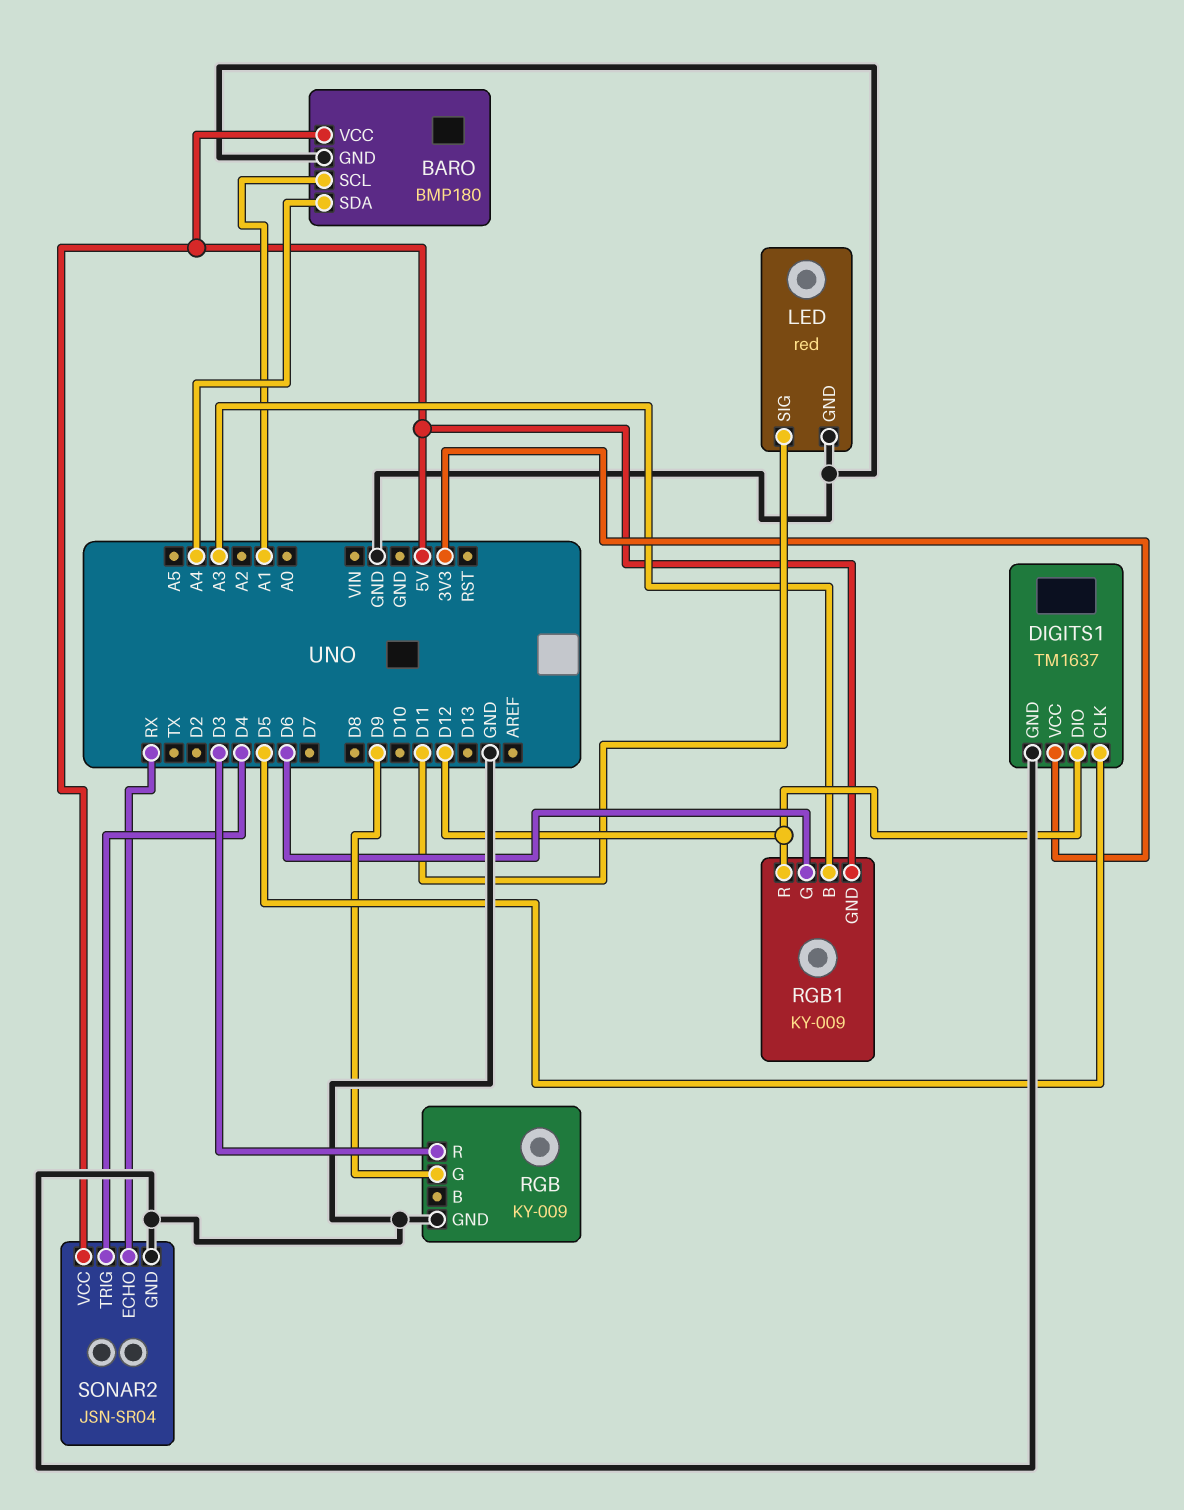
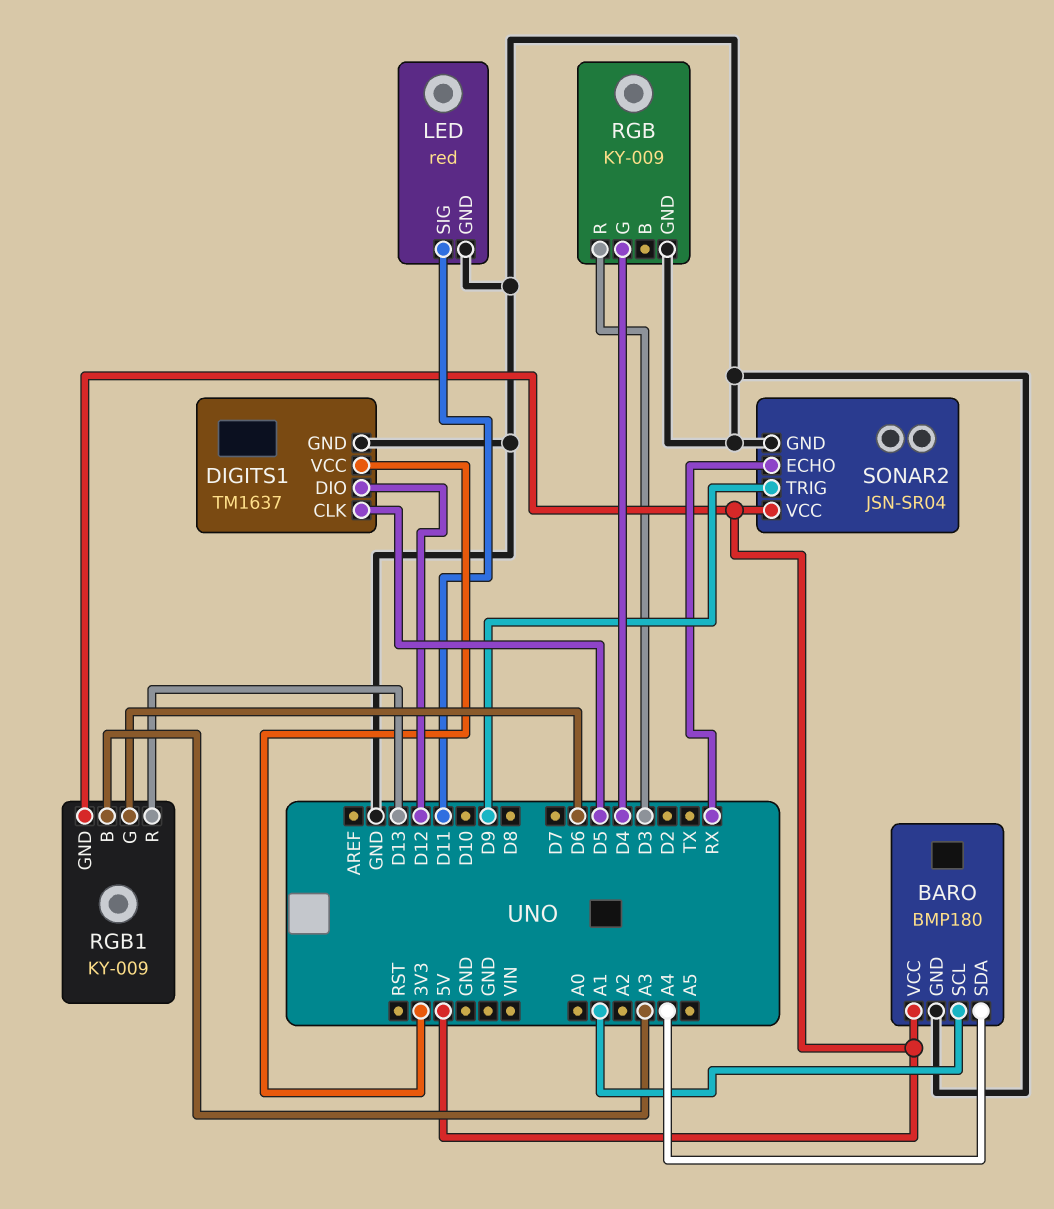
RGB pin G: D9 -> D4
RGB1 pin R: D12 -> D13
SONAR2 pin TRIG: D4 -> D9

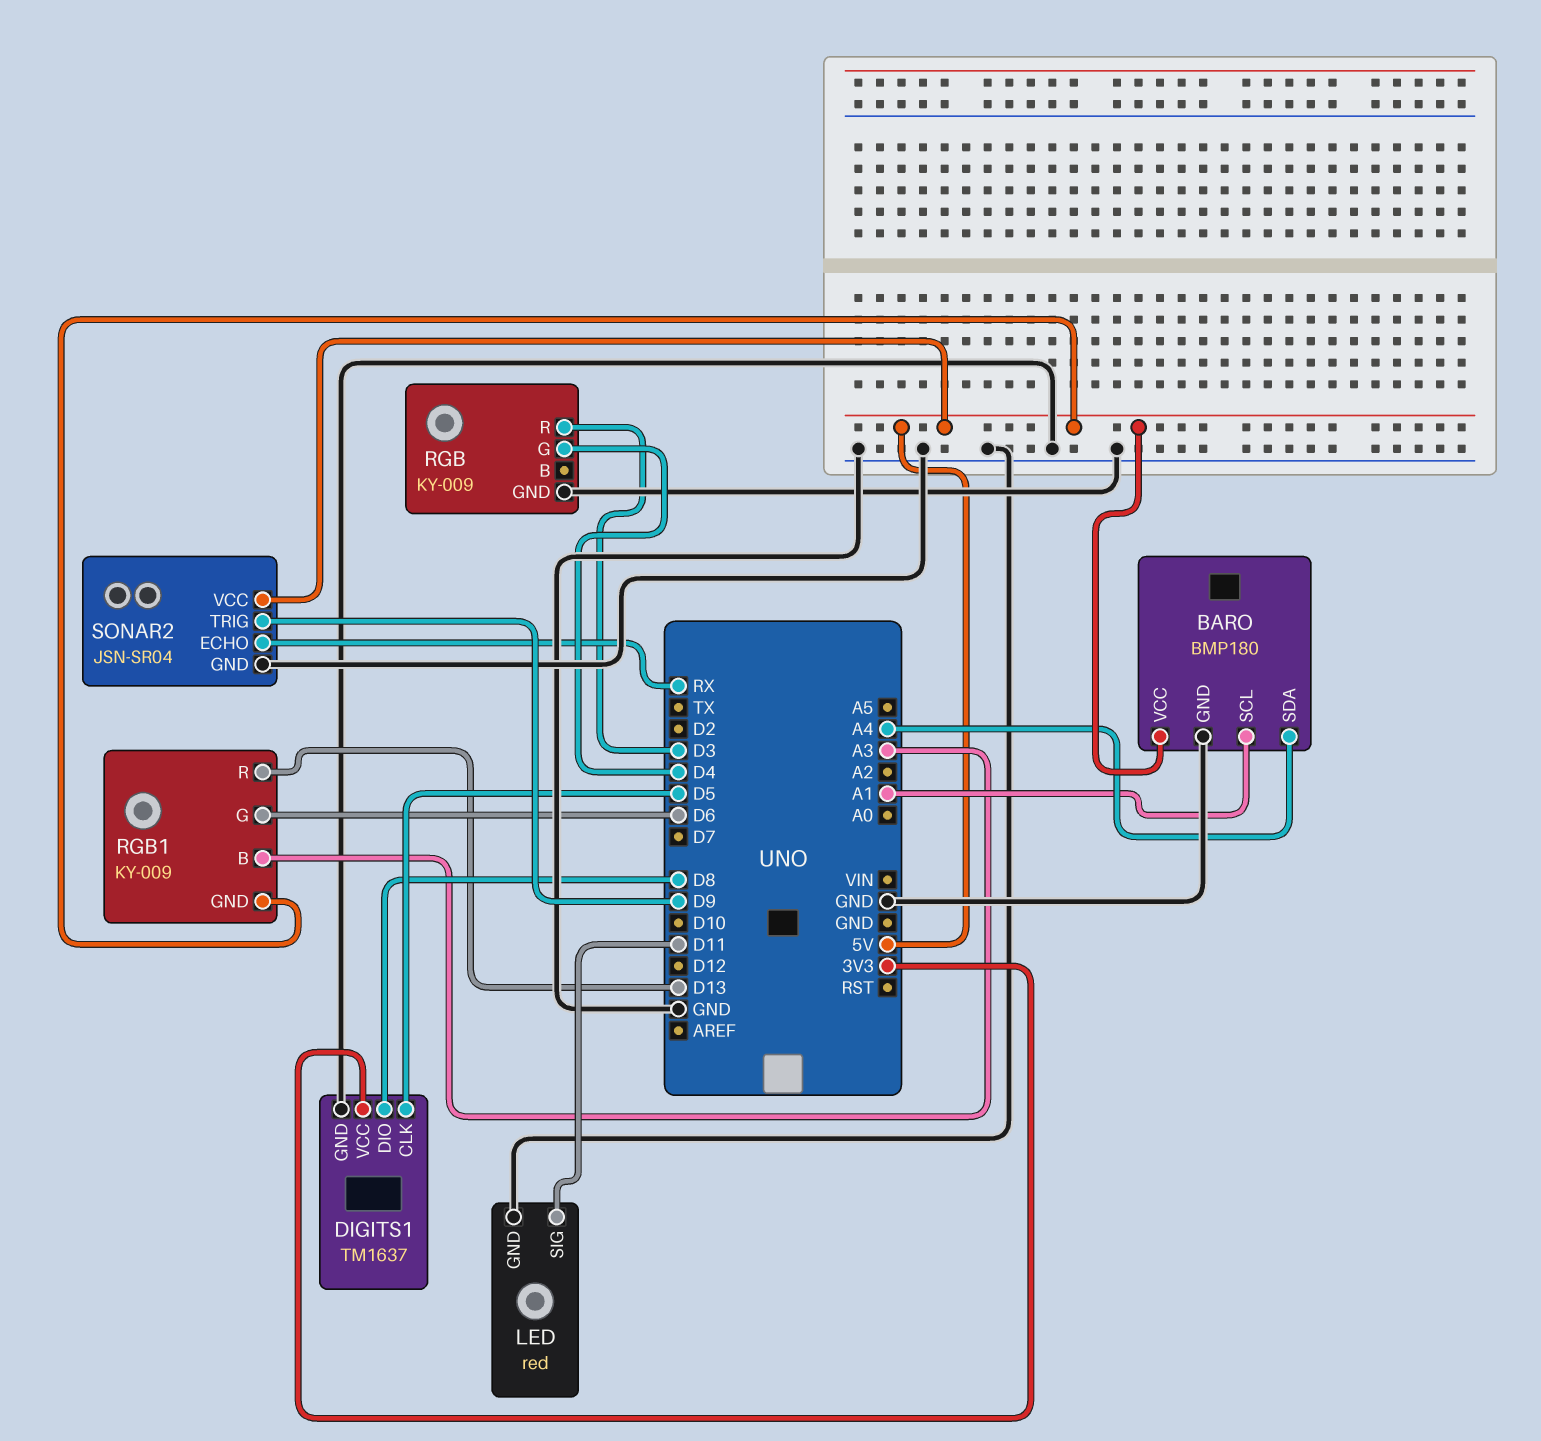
DIGITS1 pin DIO: D12 -> D8

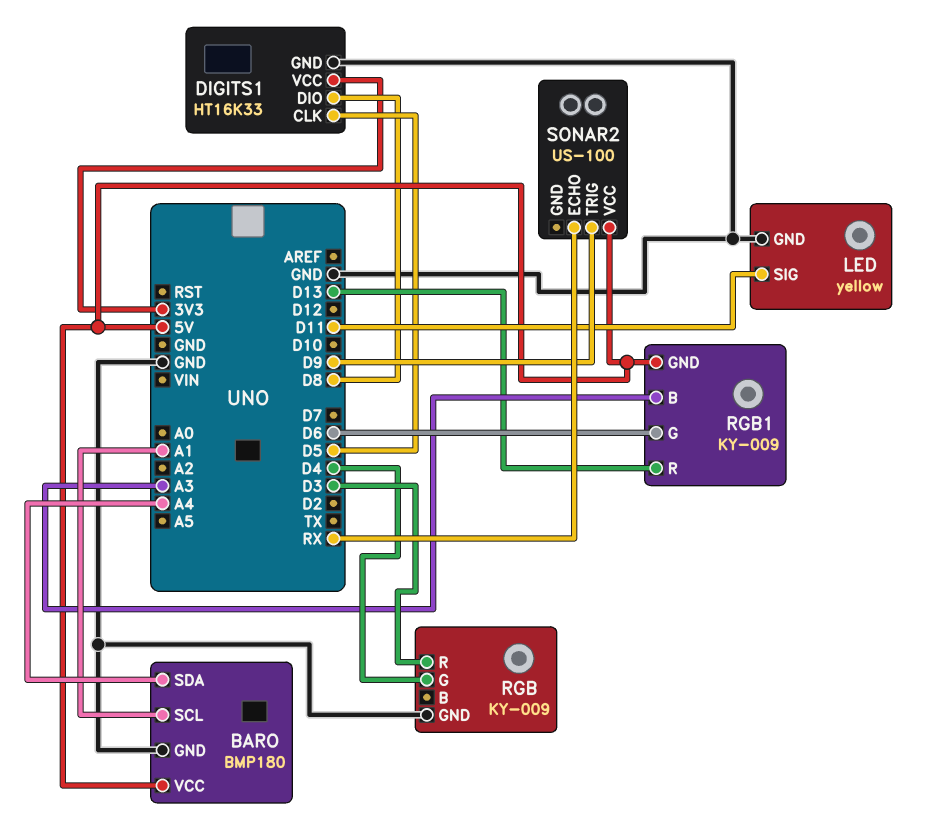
DIGITS1: TM1637 -> HT16K33
LED: red -> yellow
SONAR2: JSN-SR04 -> US-100
SONAR2 pin GND: GND -> none

